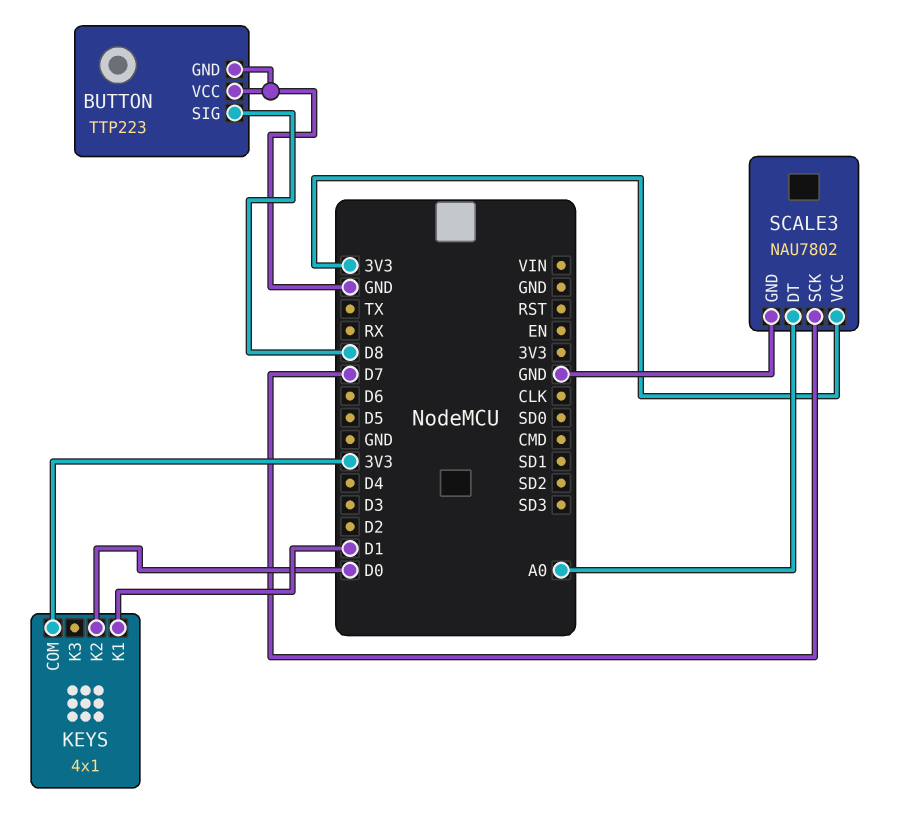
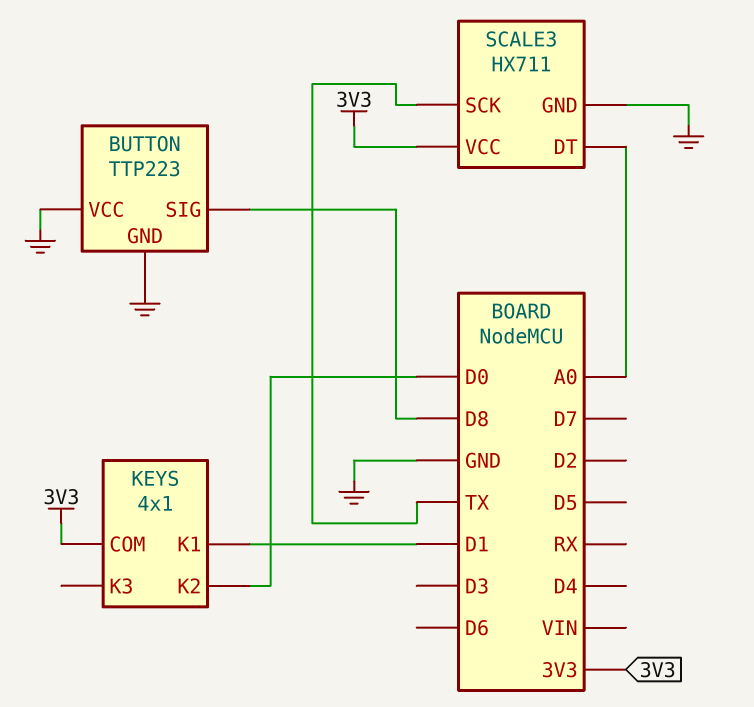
SCALE3: NAU7802 -> HX711
SCALE3 pin SCK: D7 -> TX

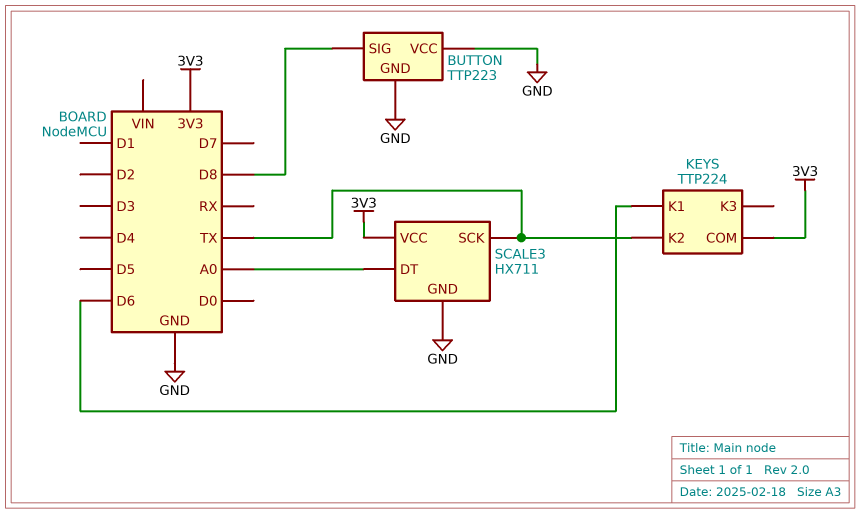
KEYS: 4x1 -> TTP224
KEYS pin K1: D1 -> D6
KEYS pin K2: D0 -> TX

